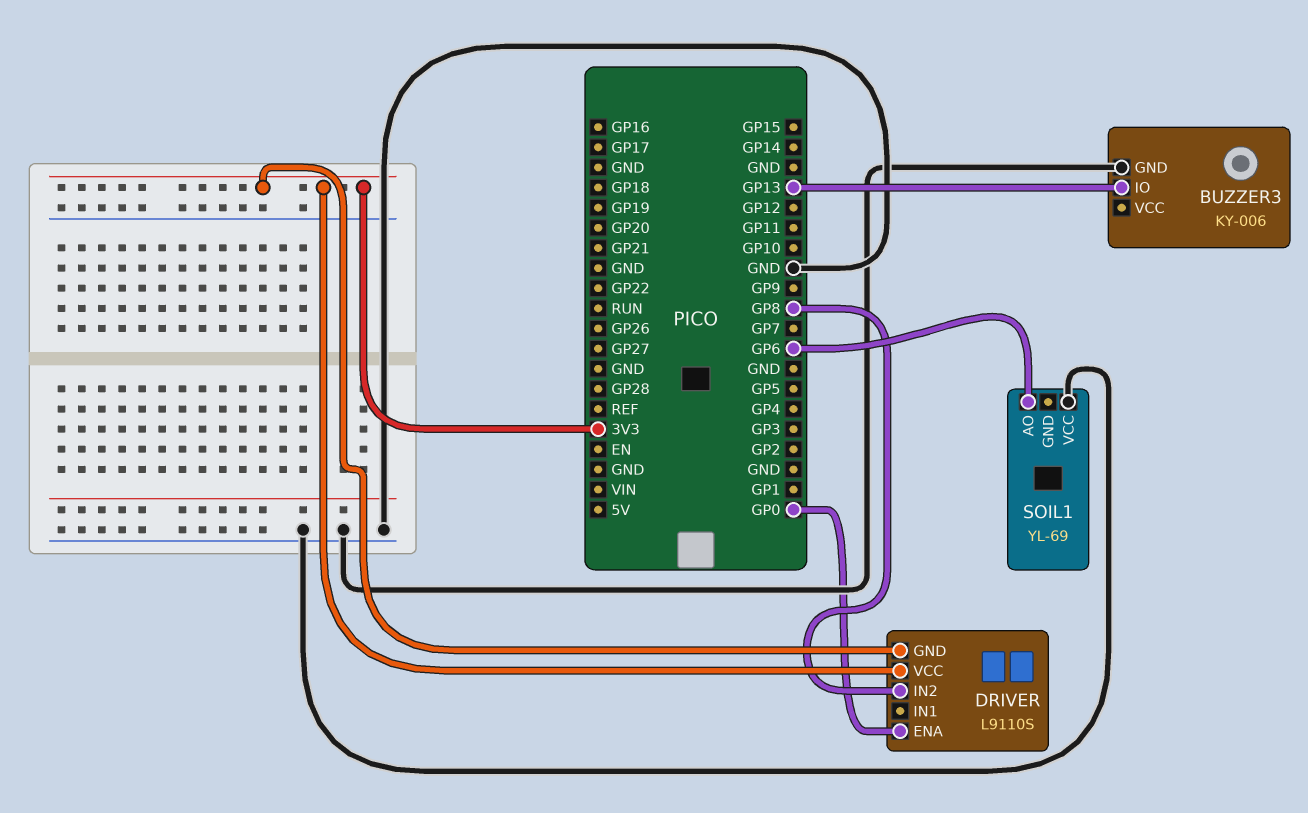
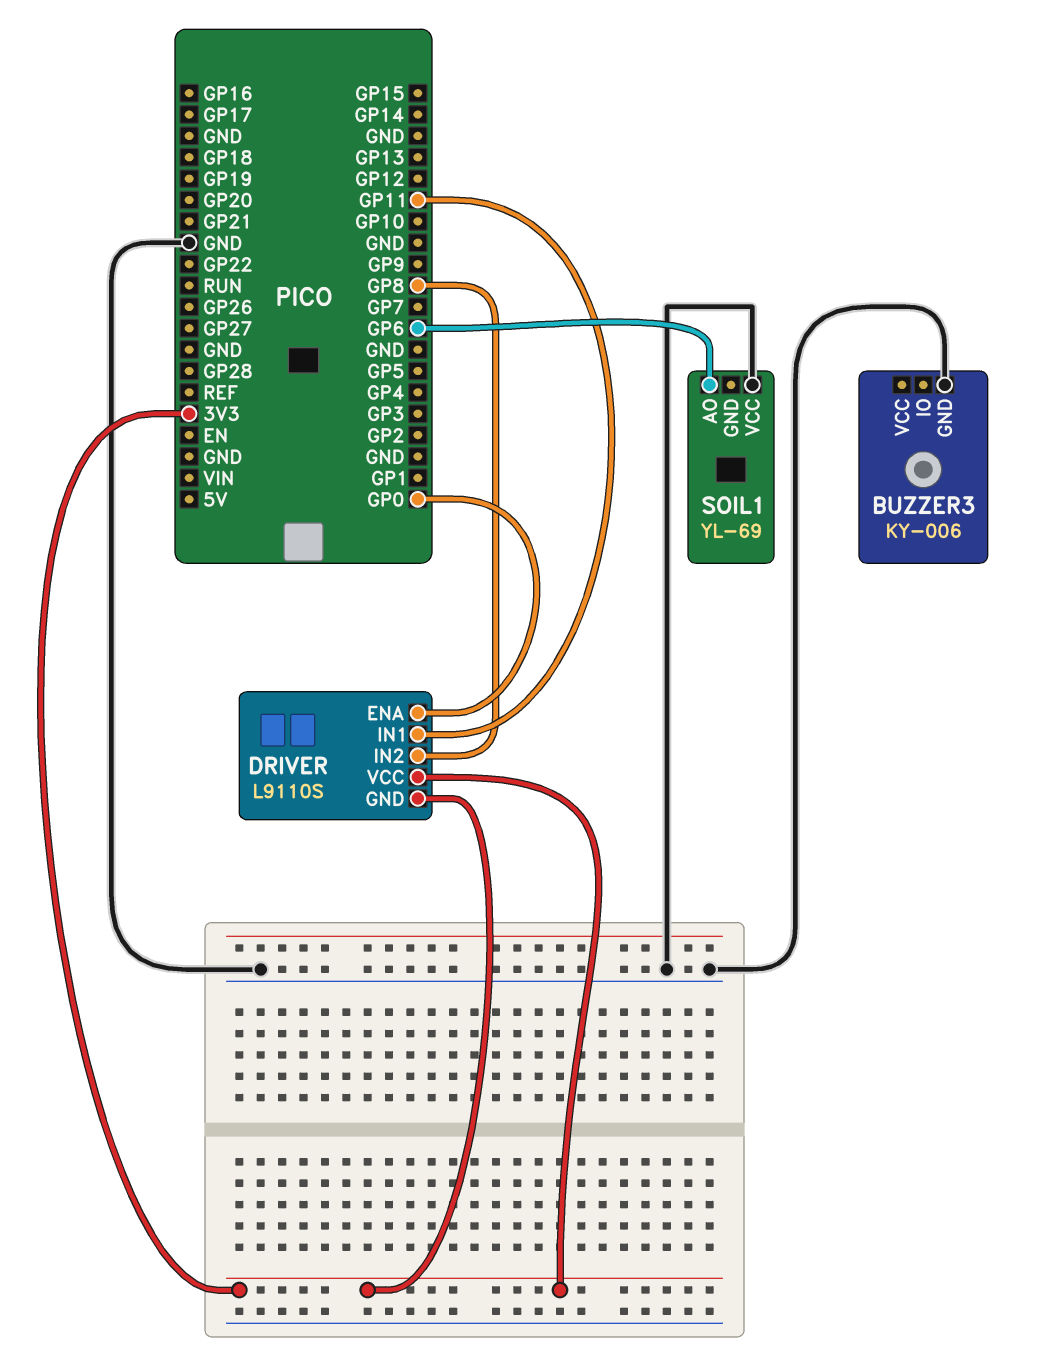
BUZZER3 pin IO: GP13 -> none
DRIVER pin IN1: none -> GP11

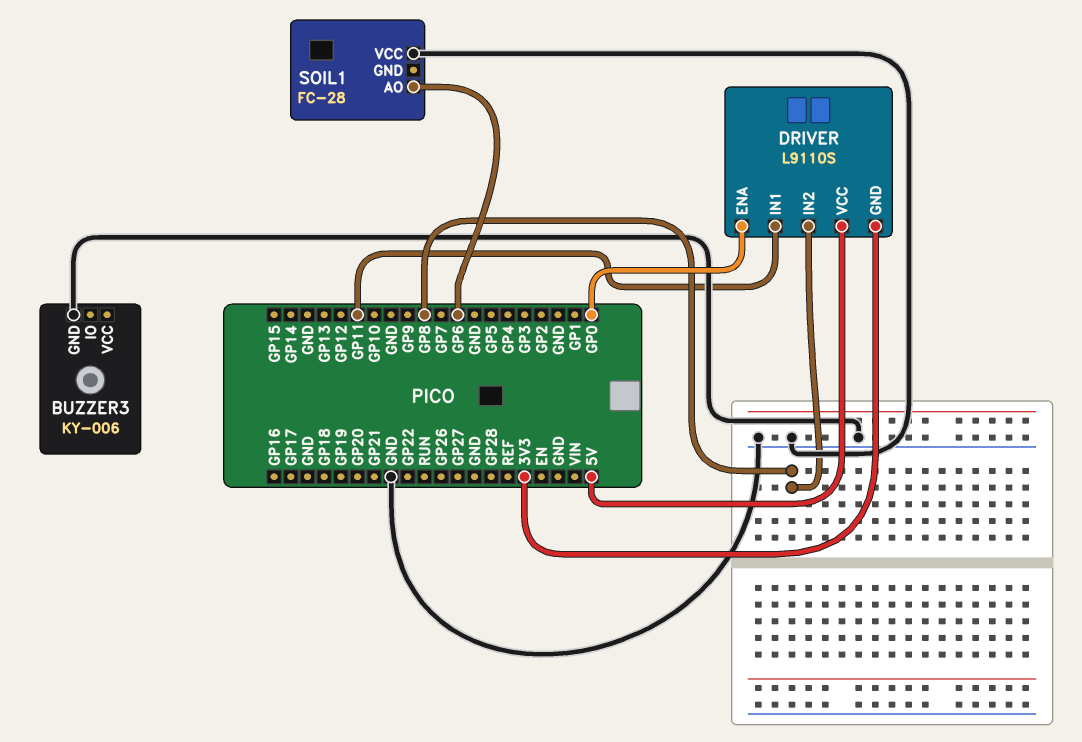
DRIVER pin VCC: 3V3 -> 5V
SOIL1: YL-69 -> FC-28

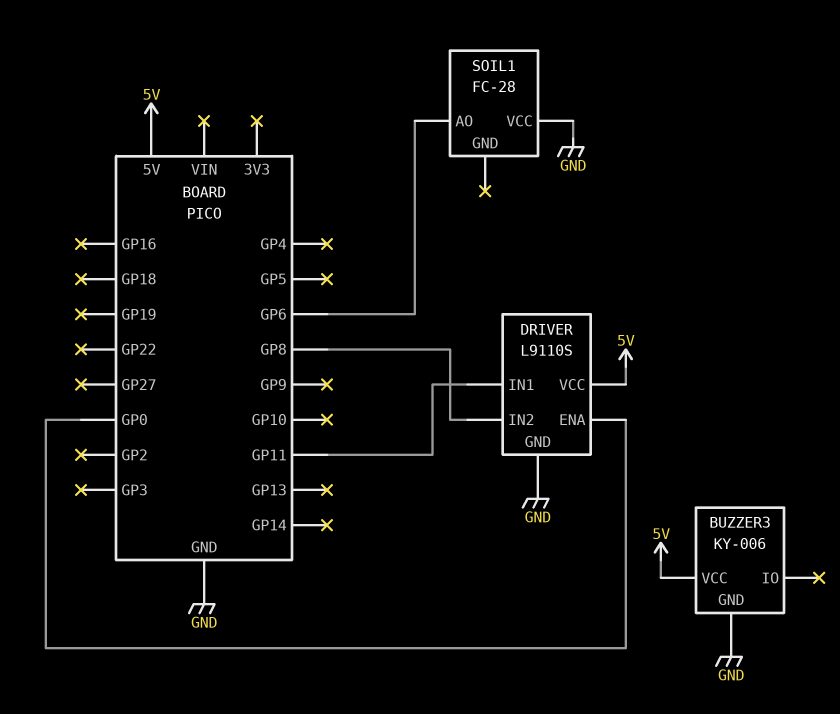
BUZZER3 pin VCC: none -> 5V
DRIVER pin GND: 3V3 -> GND

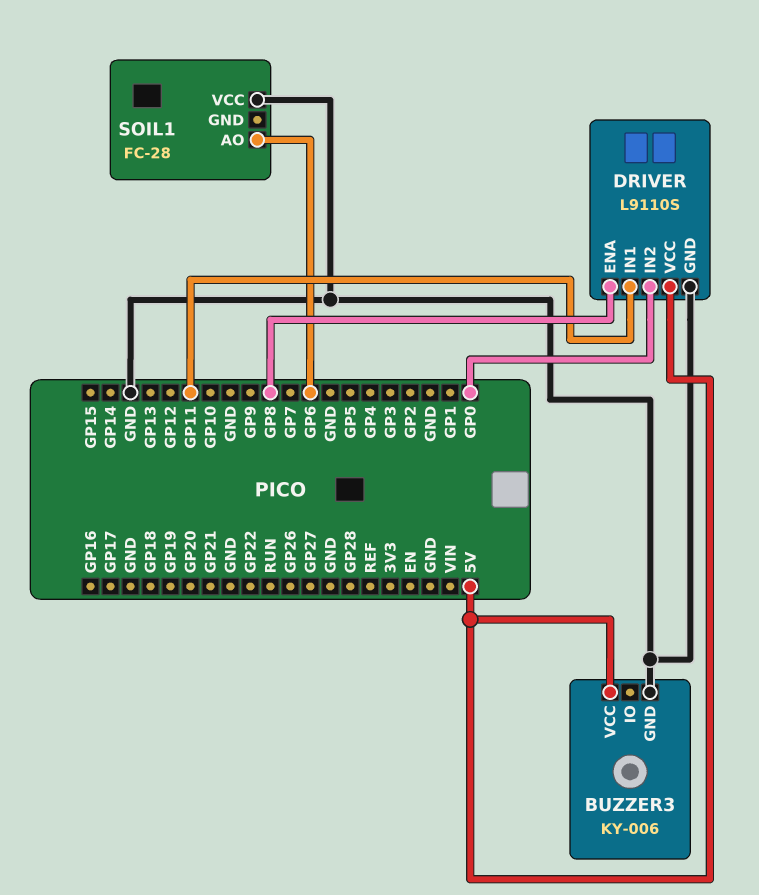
DRIVER pin ENA: GP0 -> GP8
DRIVER pin IN2: GP8 -> GP0

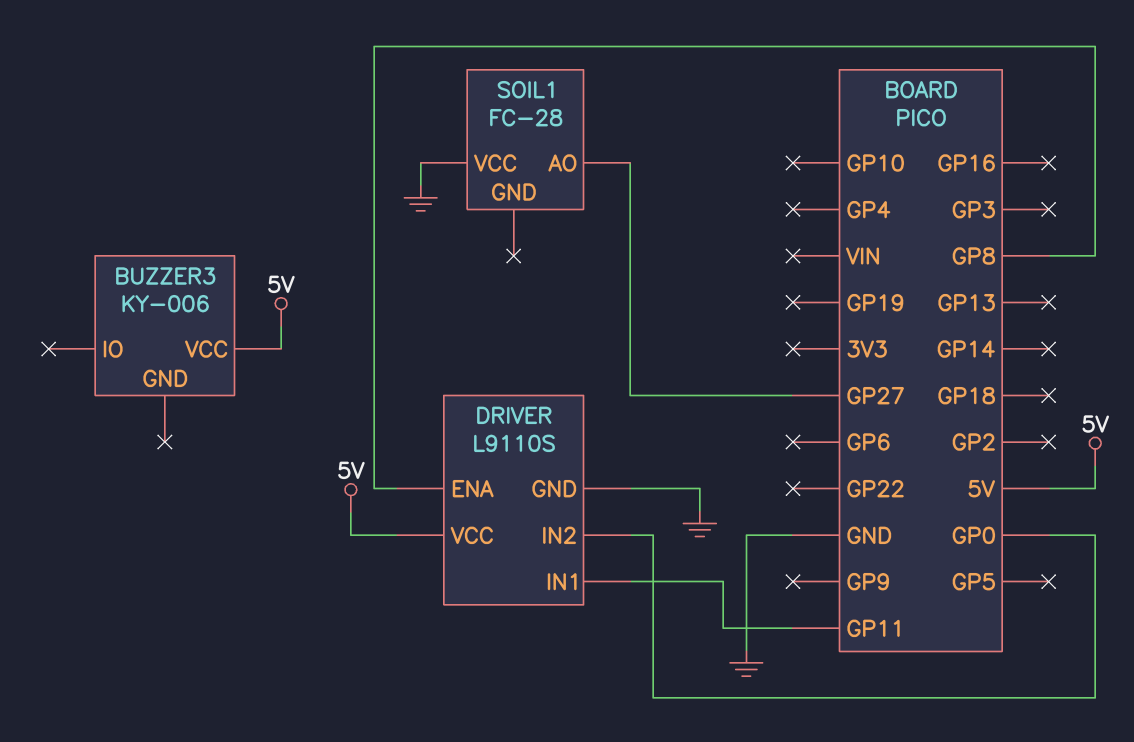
BUZZER3 pin GND: GND -> none
SOIL1 pin AO: GP6 -> GP27

